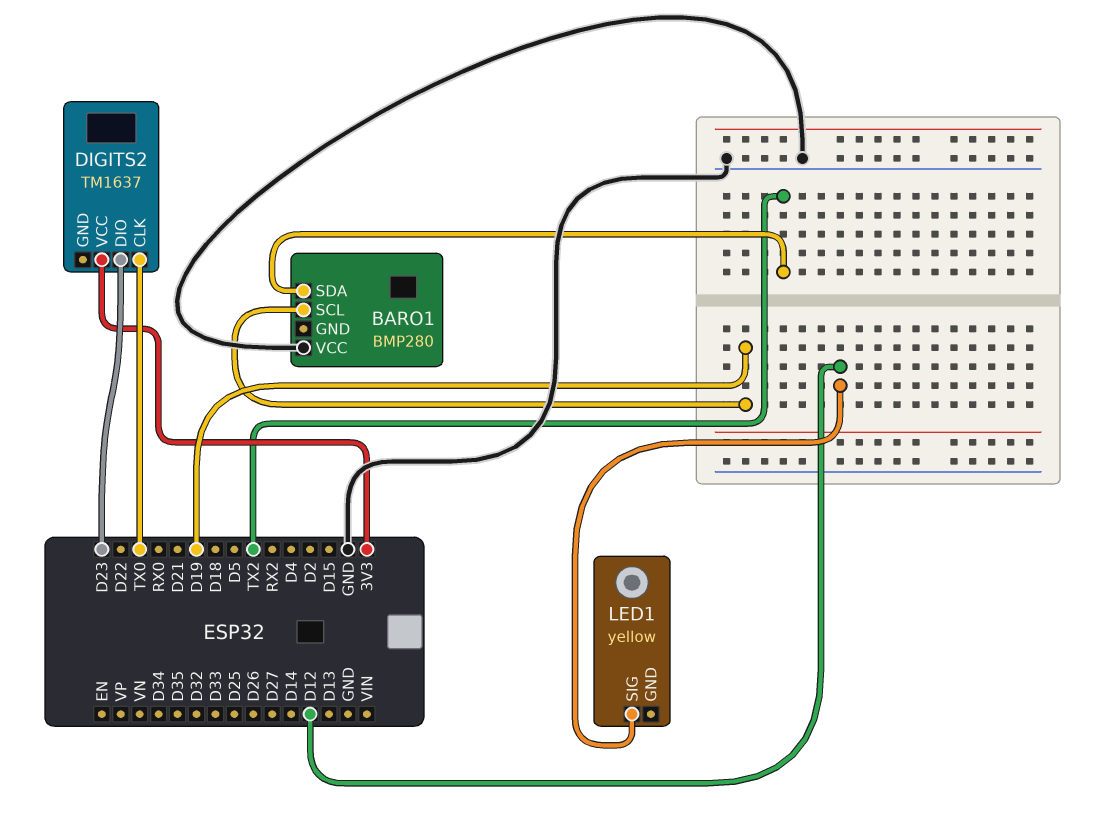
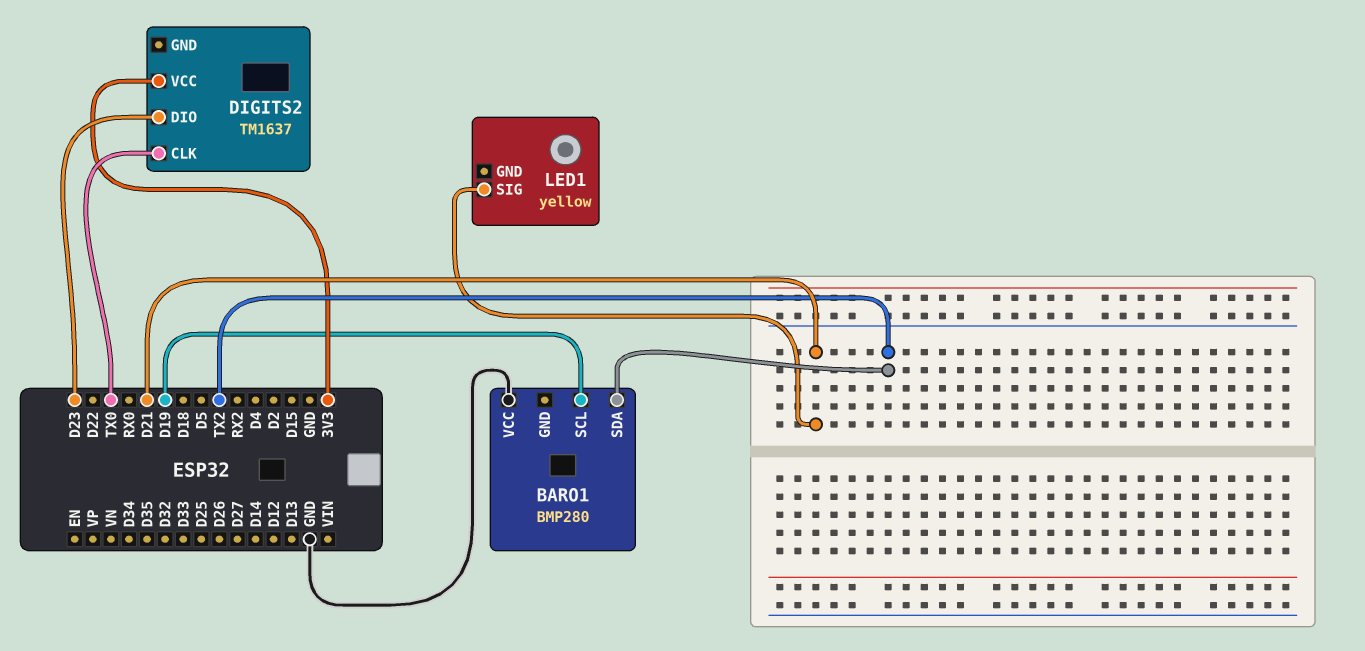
LED1 pin SIG: D12 -> D21

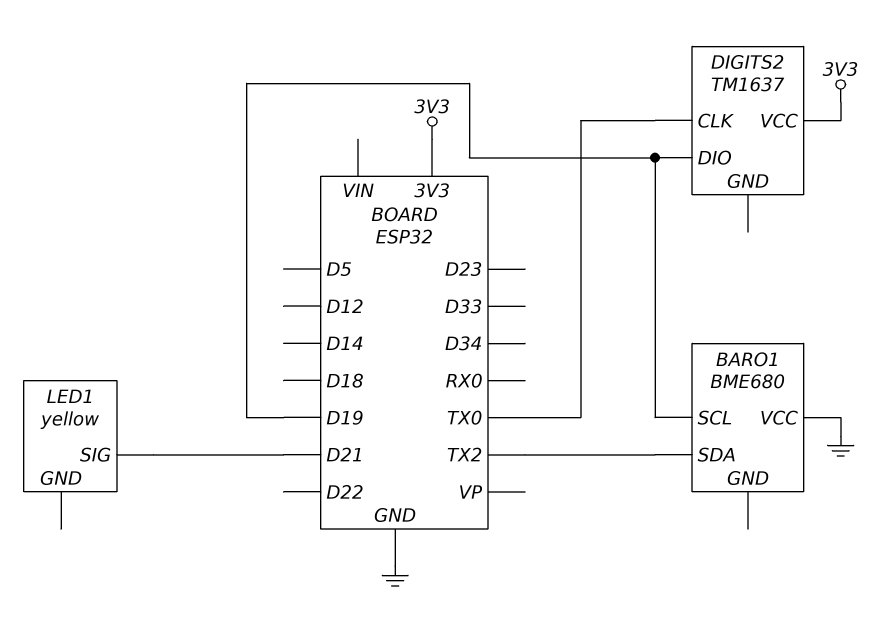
BARO1: BMP280 -> BME680
DIGITS2 pin DIO: D23 -> D19

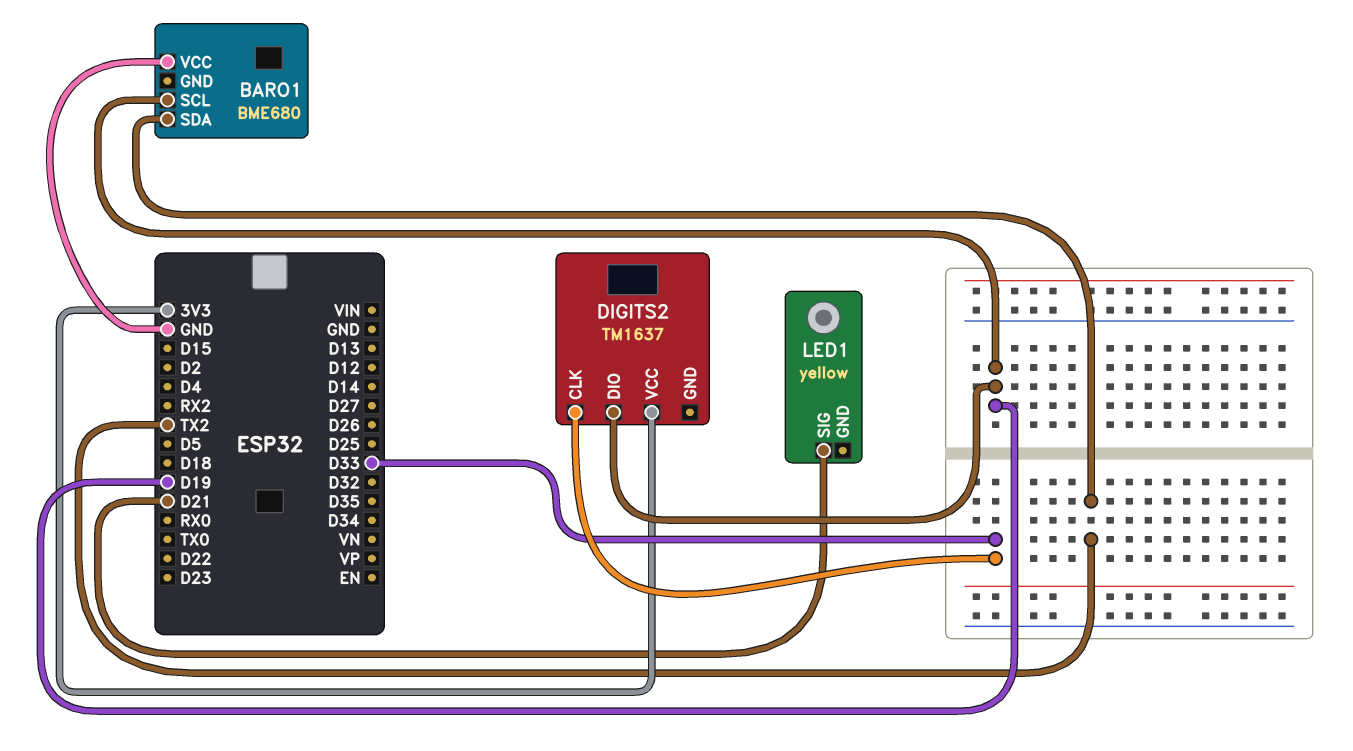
DIGITS2 pin CLK: TX0 -> D33

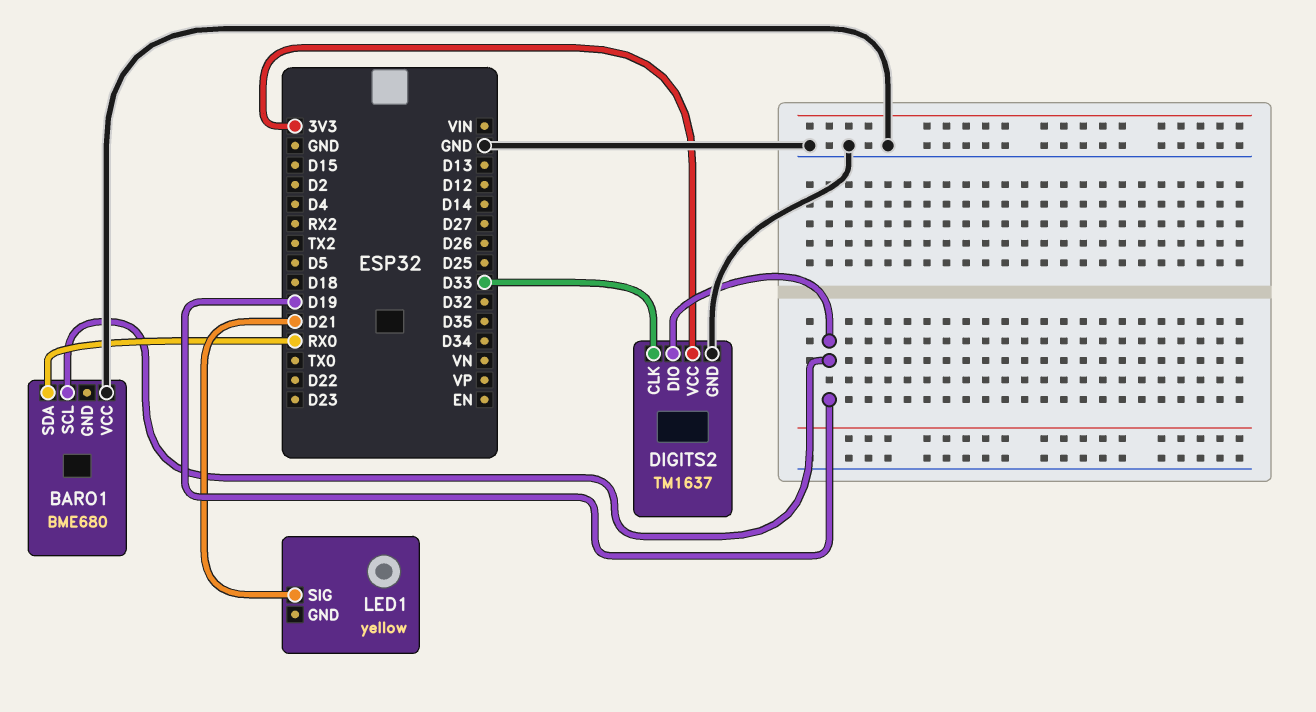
BARO1 pin SDA: TX2 -> RX0
DIGITS2 pin GND: none -> GND

